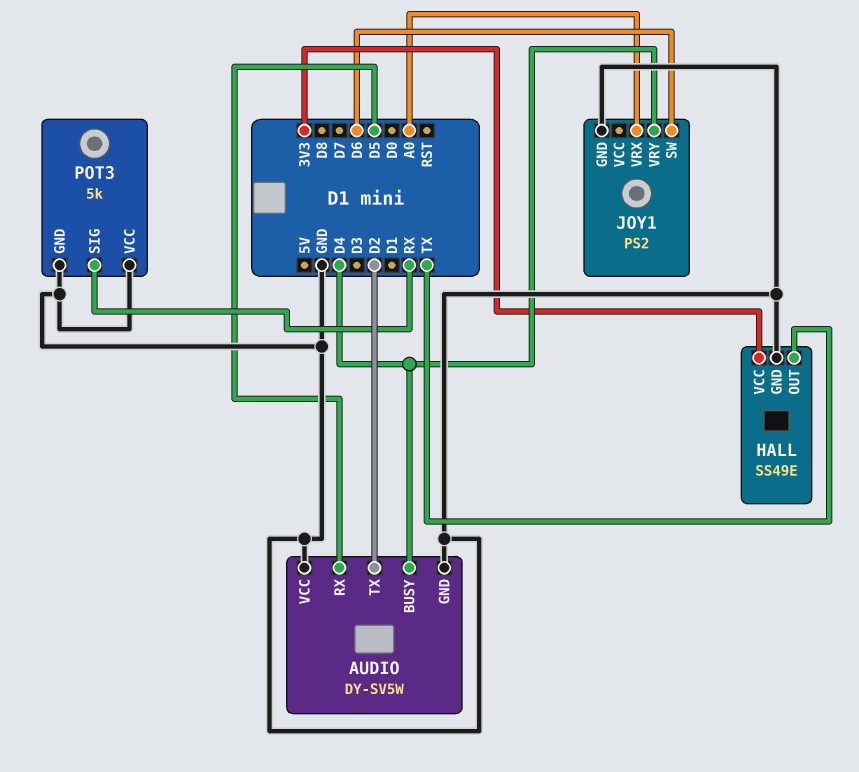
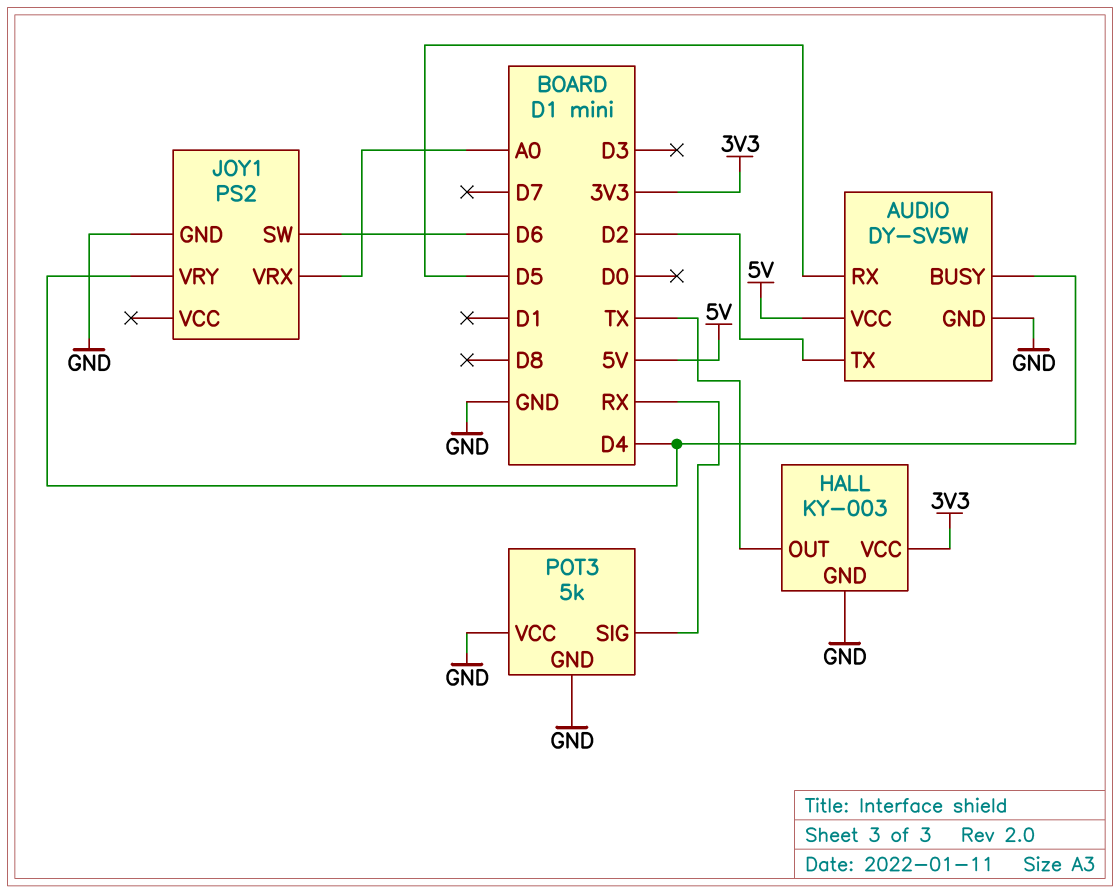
AUDIO pin VCC: GND -> 5V
HALL: SS49E -> KY-003

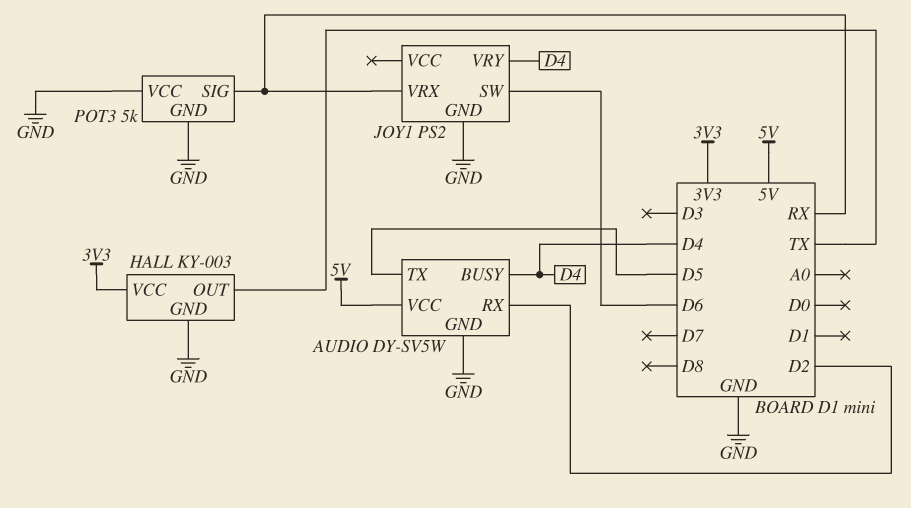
AUDIO pin RX: D5 -> D2
AUDIO pin TX: D2 -> D5
JOY1 pin VRX: A0 -> RX

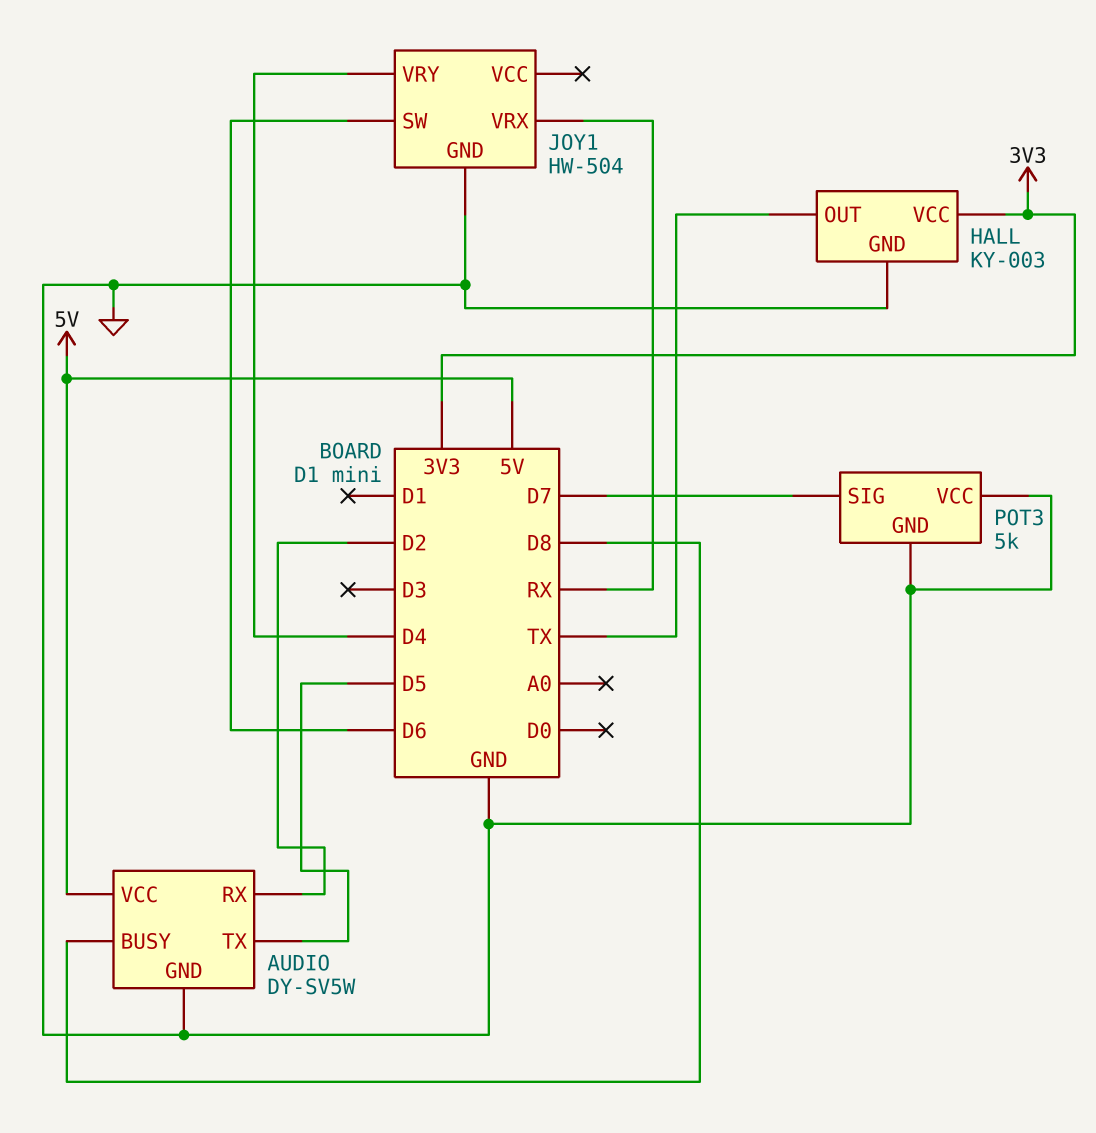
AUDIO pin BUSY: D4 -> D8
JOY1: PS2 -> HW-504
POT3 pin SIG: RX -> D7

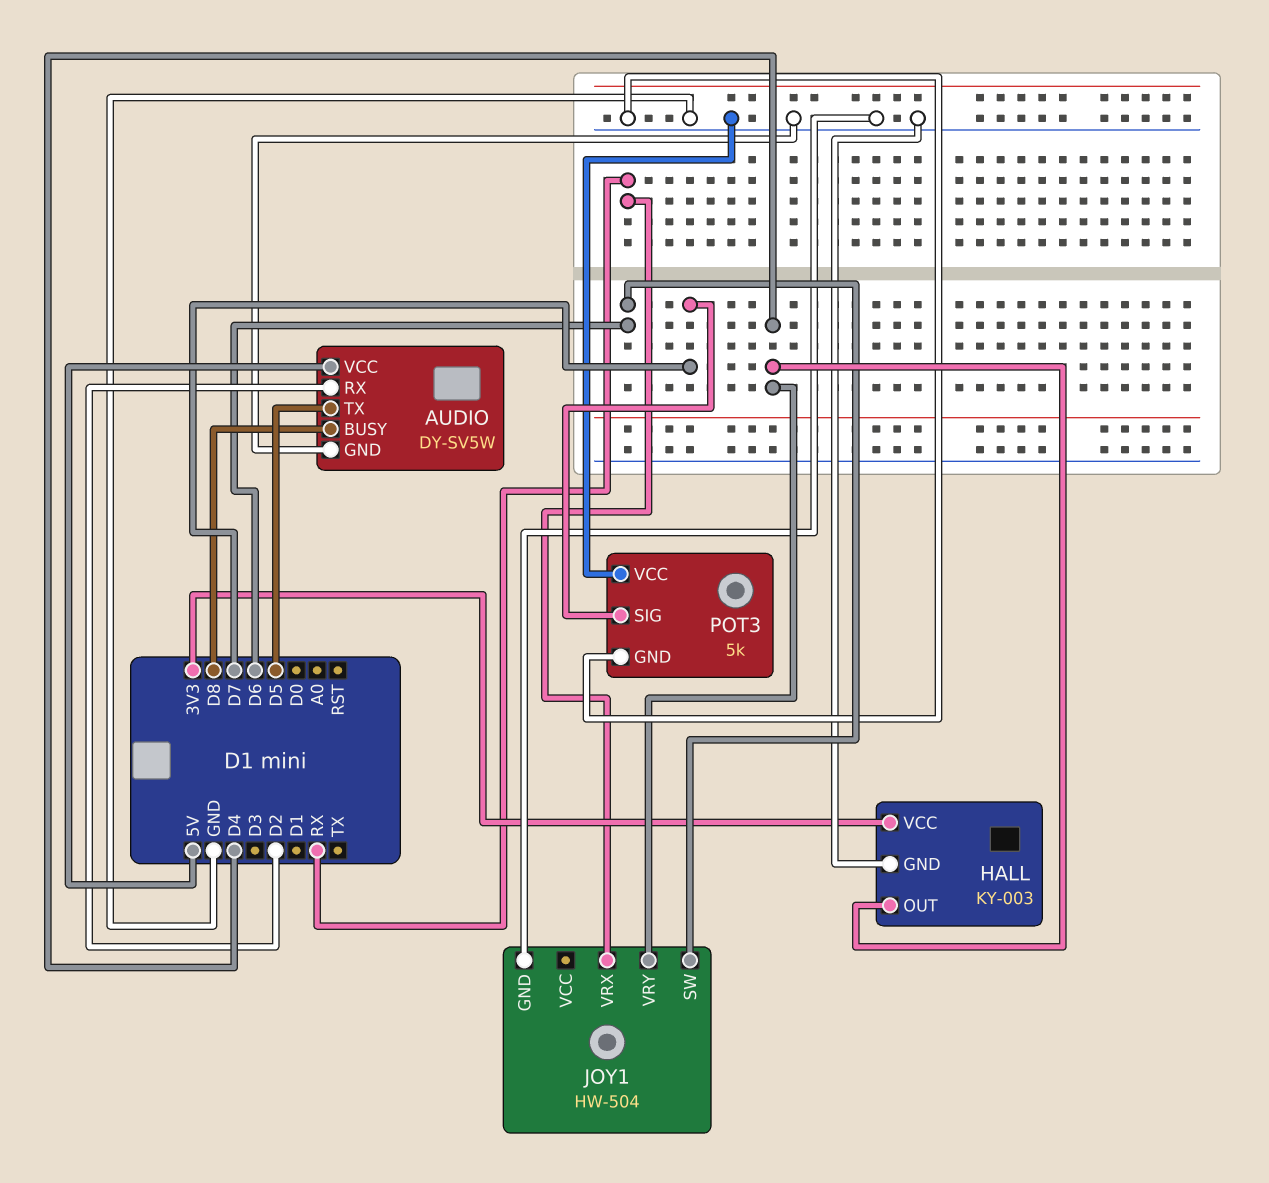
HALL pin OUT: TX -> D4

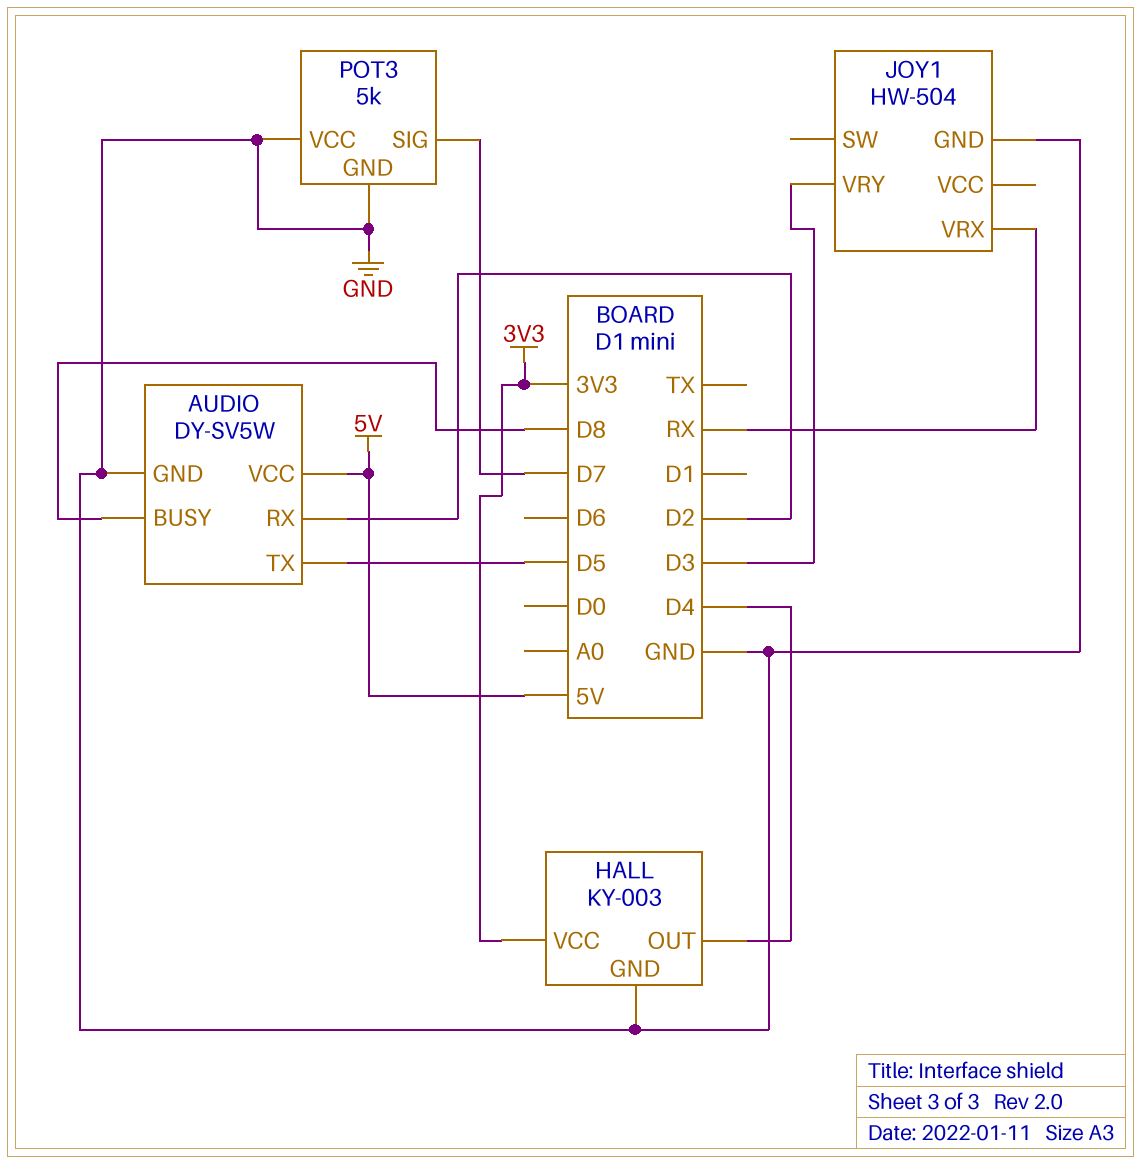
JOY1 pin SW: D6 -> none
JOY1 pin VRY: D4 -> D3

